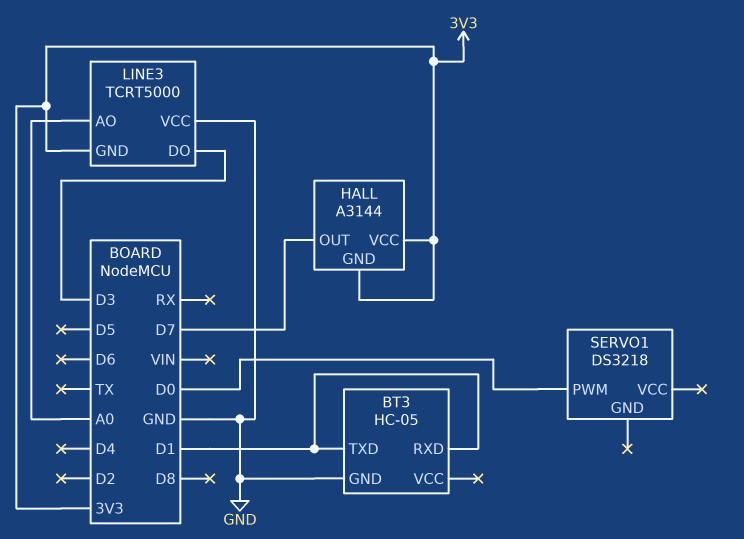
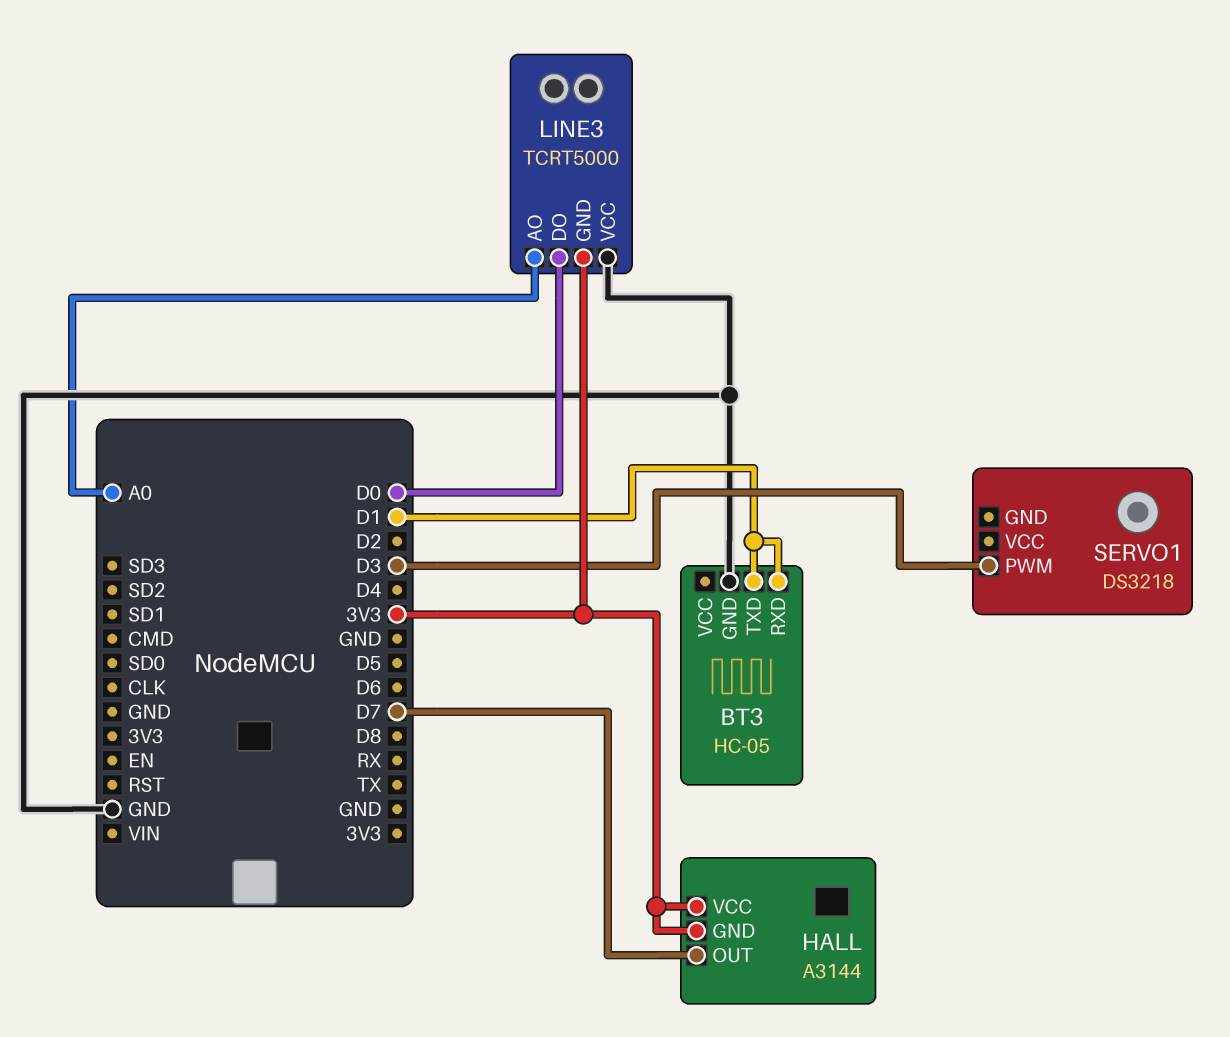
LINE3 pin DO: D3 -> D0
SERVO1 pin PWM: D0 -> D3

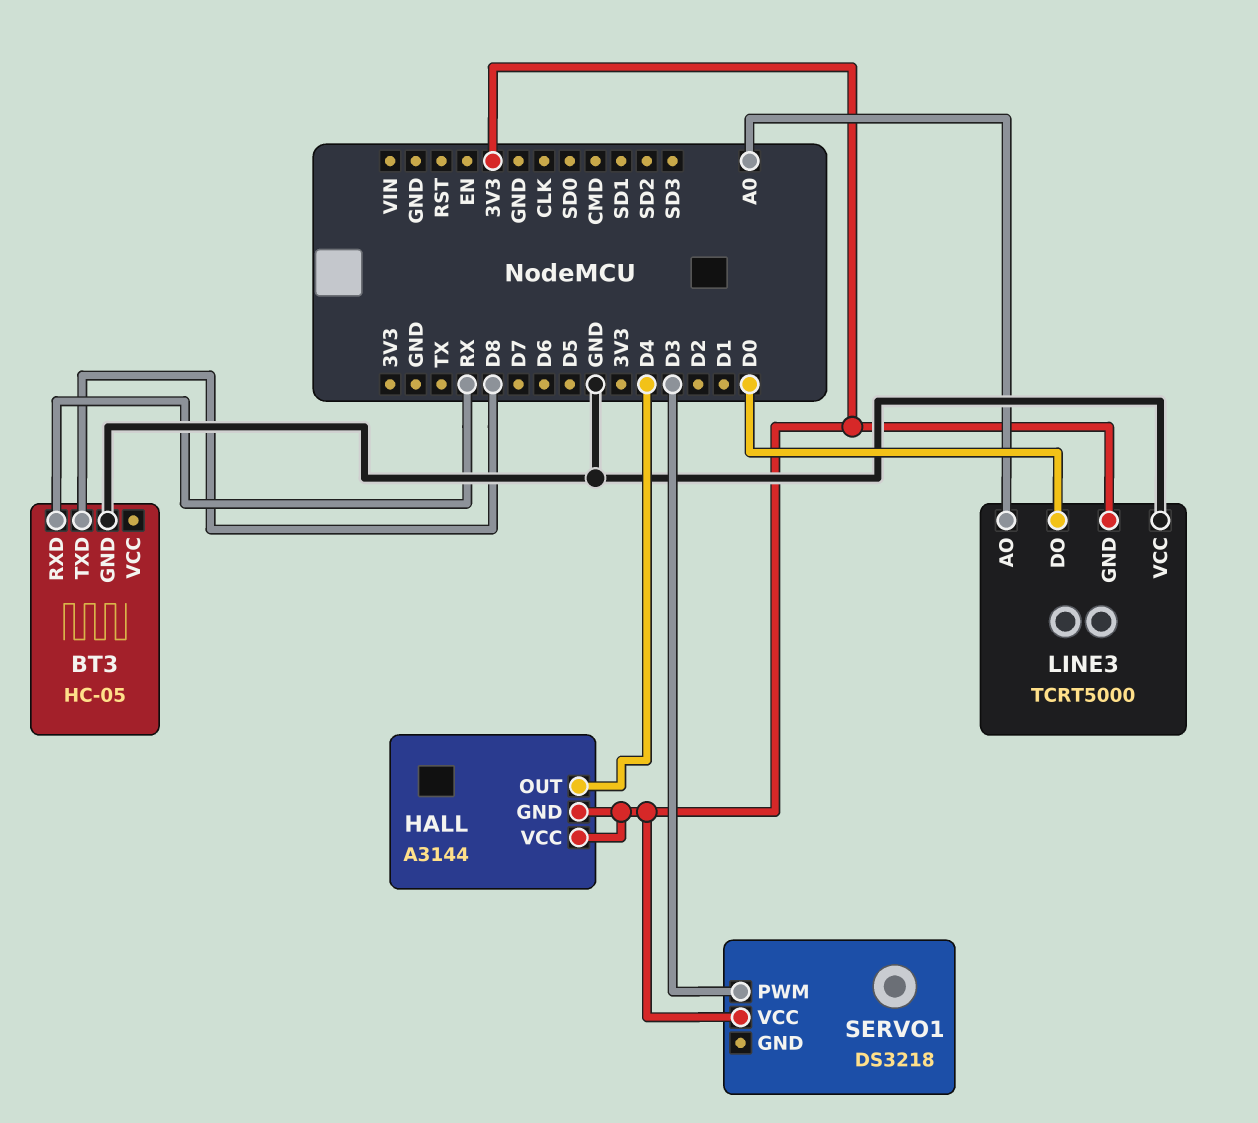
BT3 pin RXD: D1 -> RX
BT3 pin TXD: D1 -> D8
HALL pin OUT: D7 -> D4
SERVO1 pin VCC: none -> 3V3

